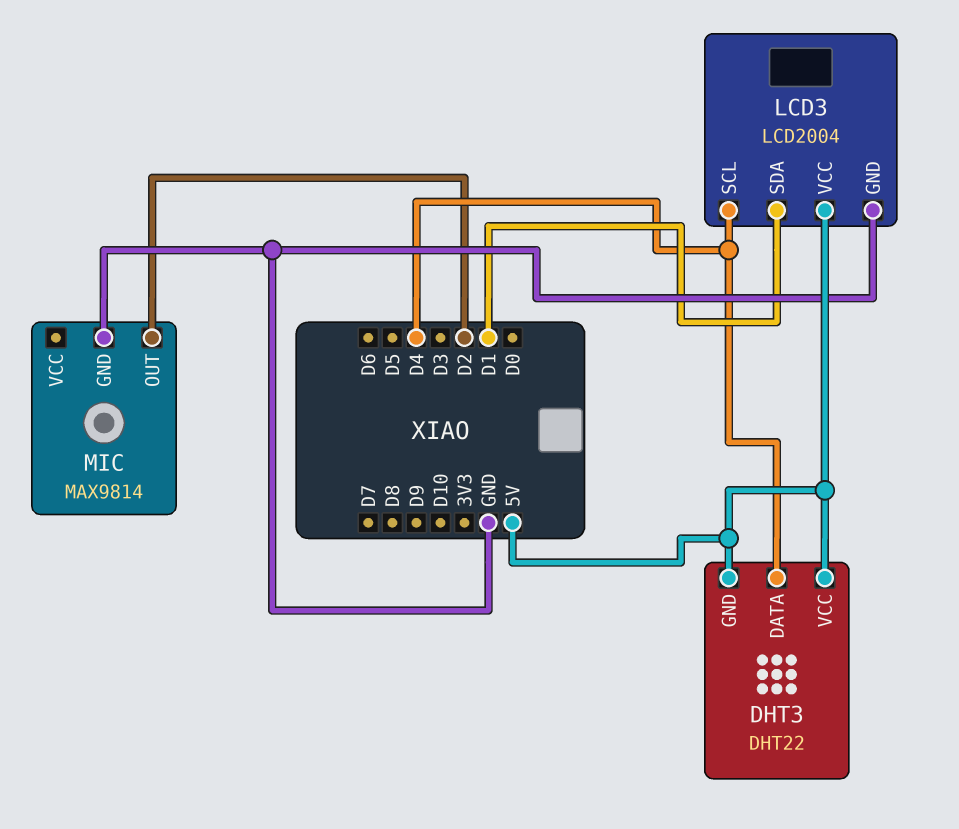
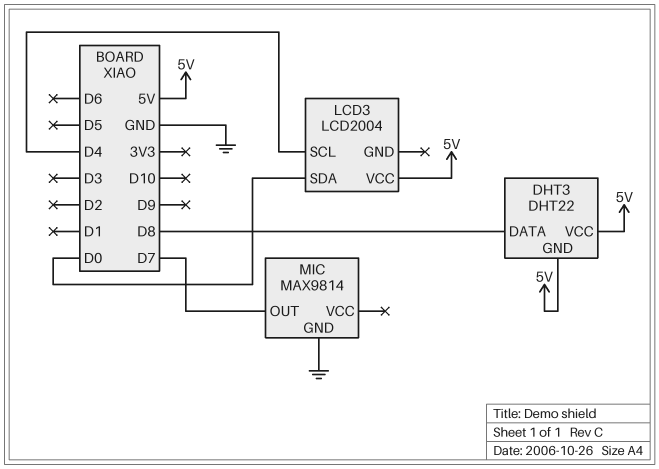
DHT3 pin DATA: D4 -> D8
LCD3 pin GND: GND -> none
LCD3 pin SDA: D1 -> D0
MIC pin OUT: D2 -> D7

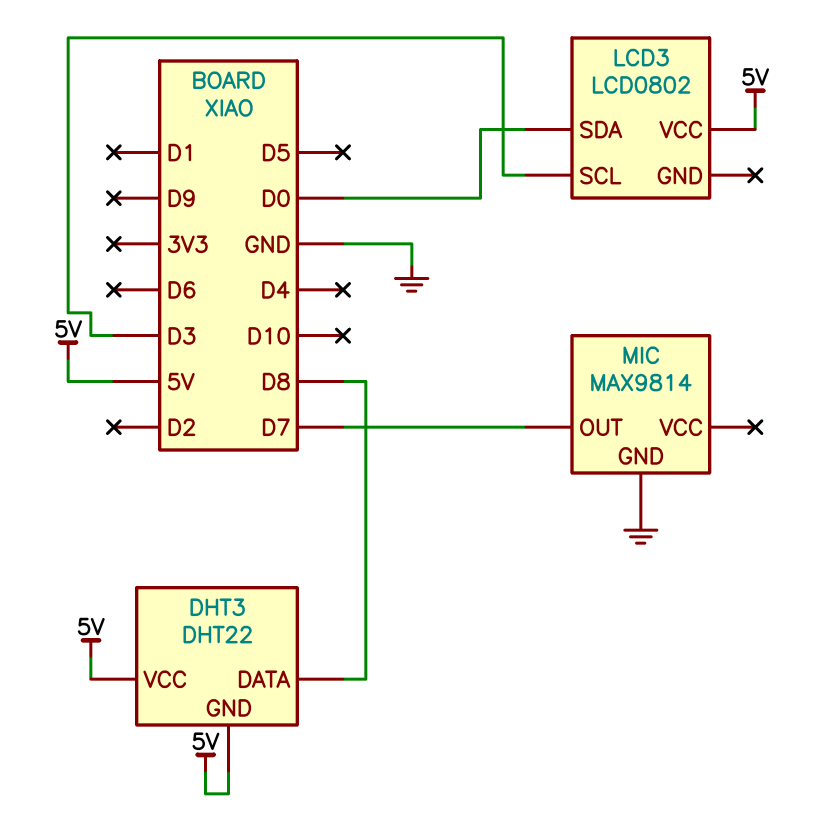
LCD3: LCD2004 -> LCD0802
LCD3 pin SCL: D4 -> D3

